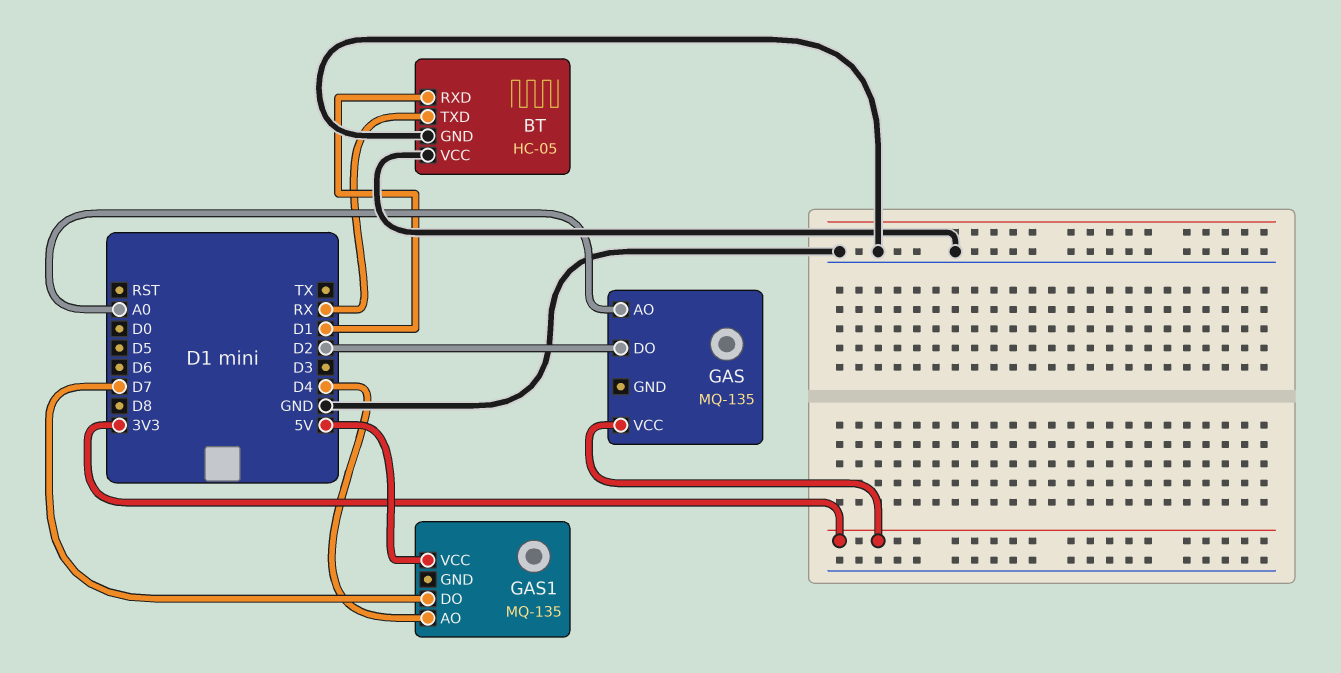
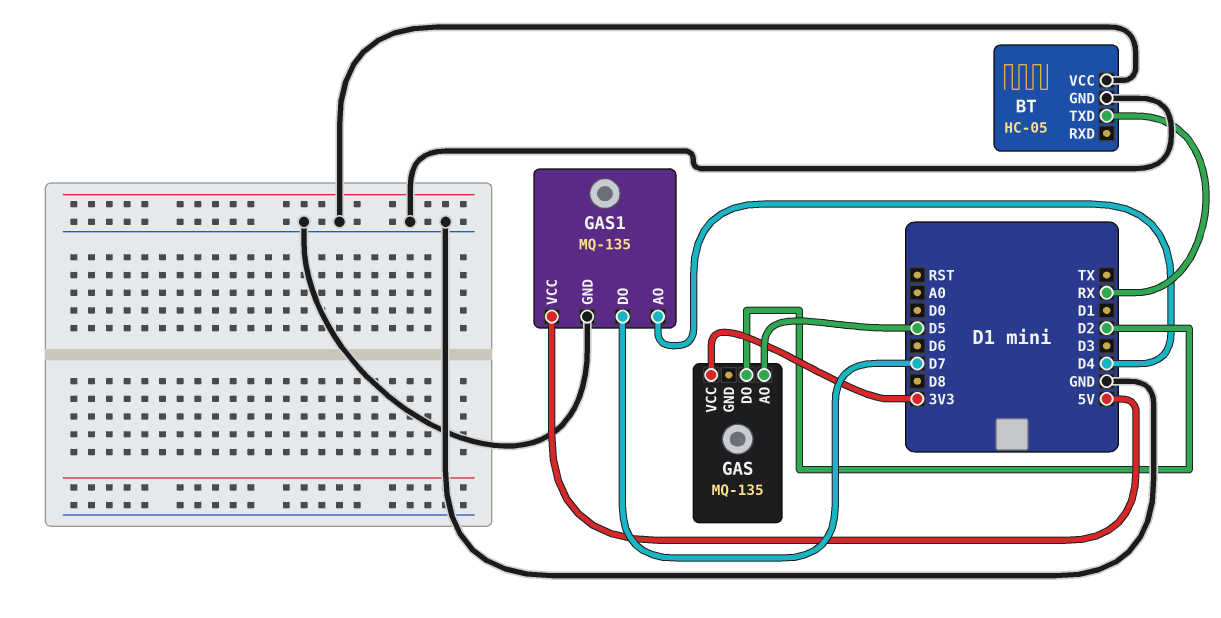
BT pin RXD: D1 -> none
GAS pin AO: A0 -> D5
GAS1 pin GND: none -> GND

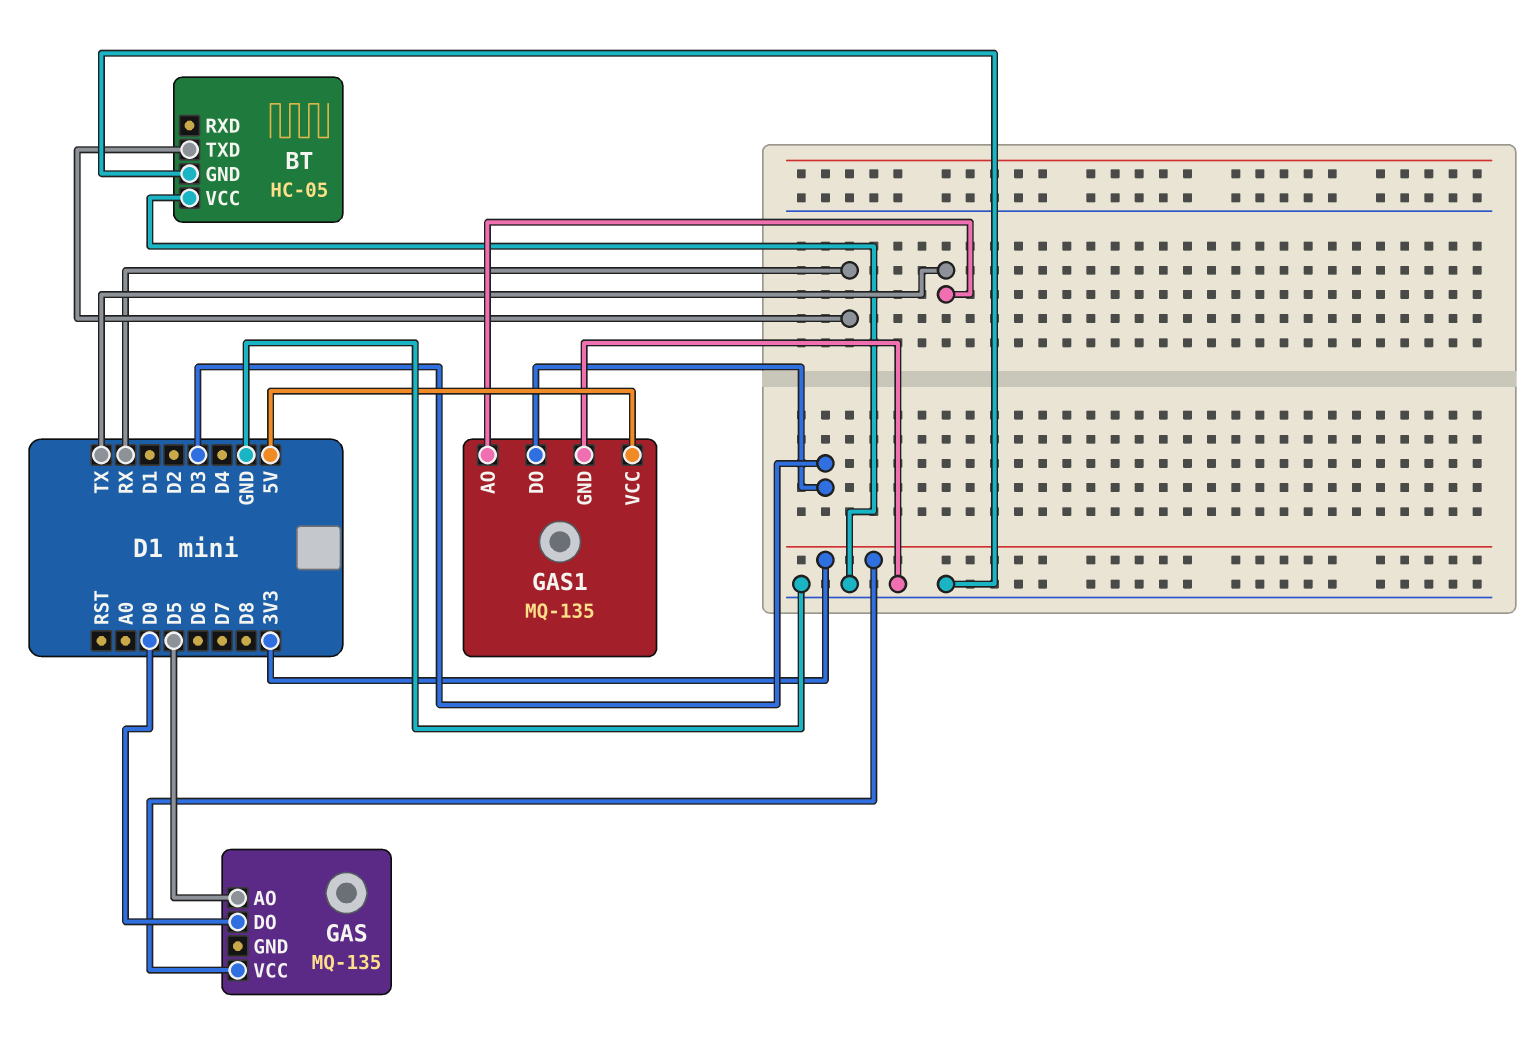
GAS pin DO: D2 -> D0
GAS1 pin AO: D4 -> TX
GAS1 pin DO: D7 -> D3

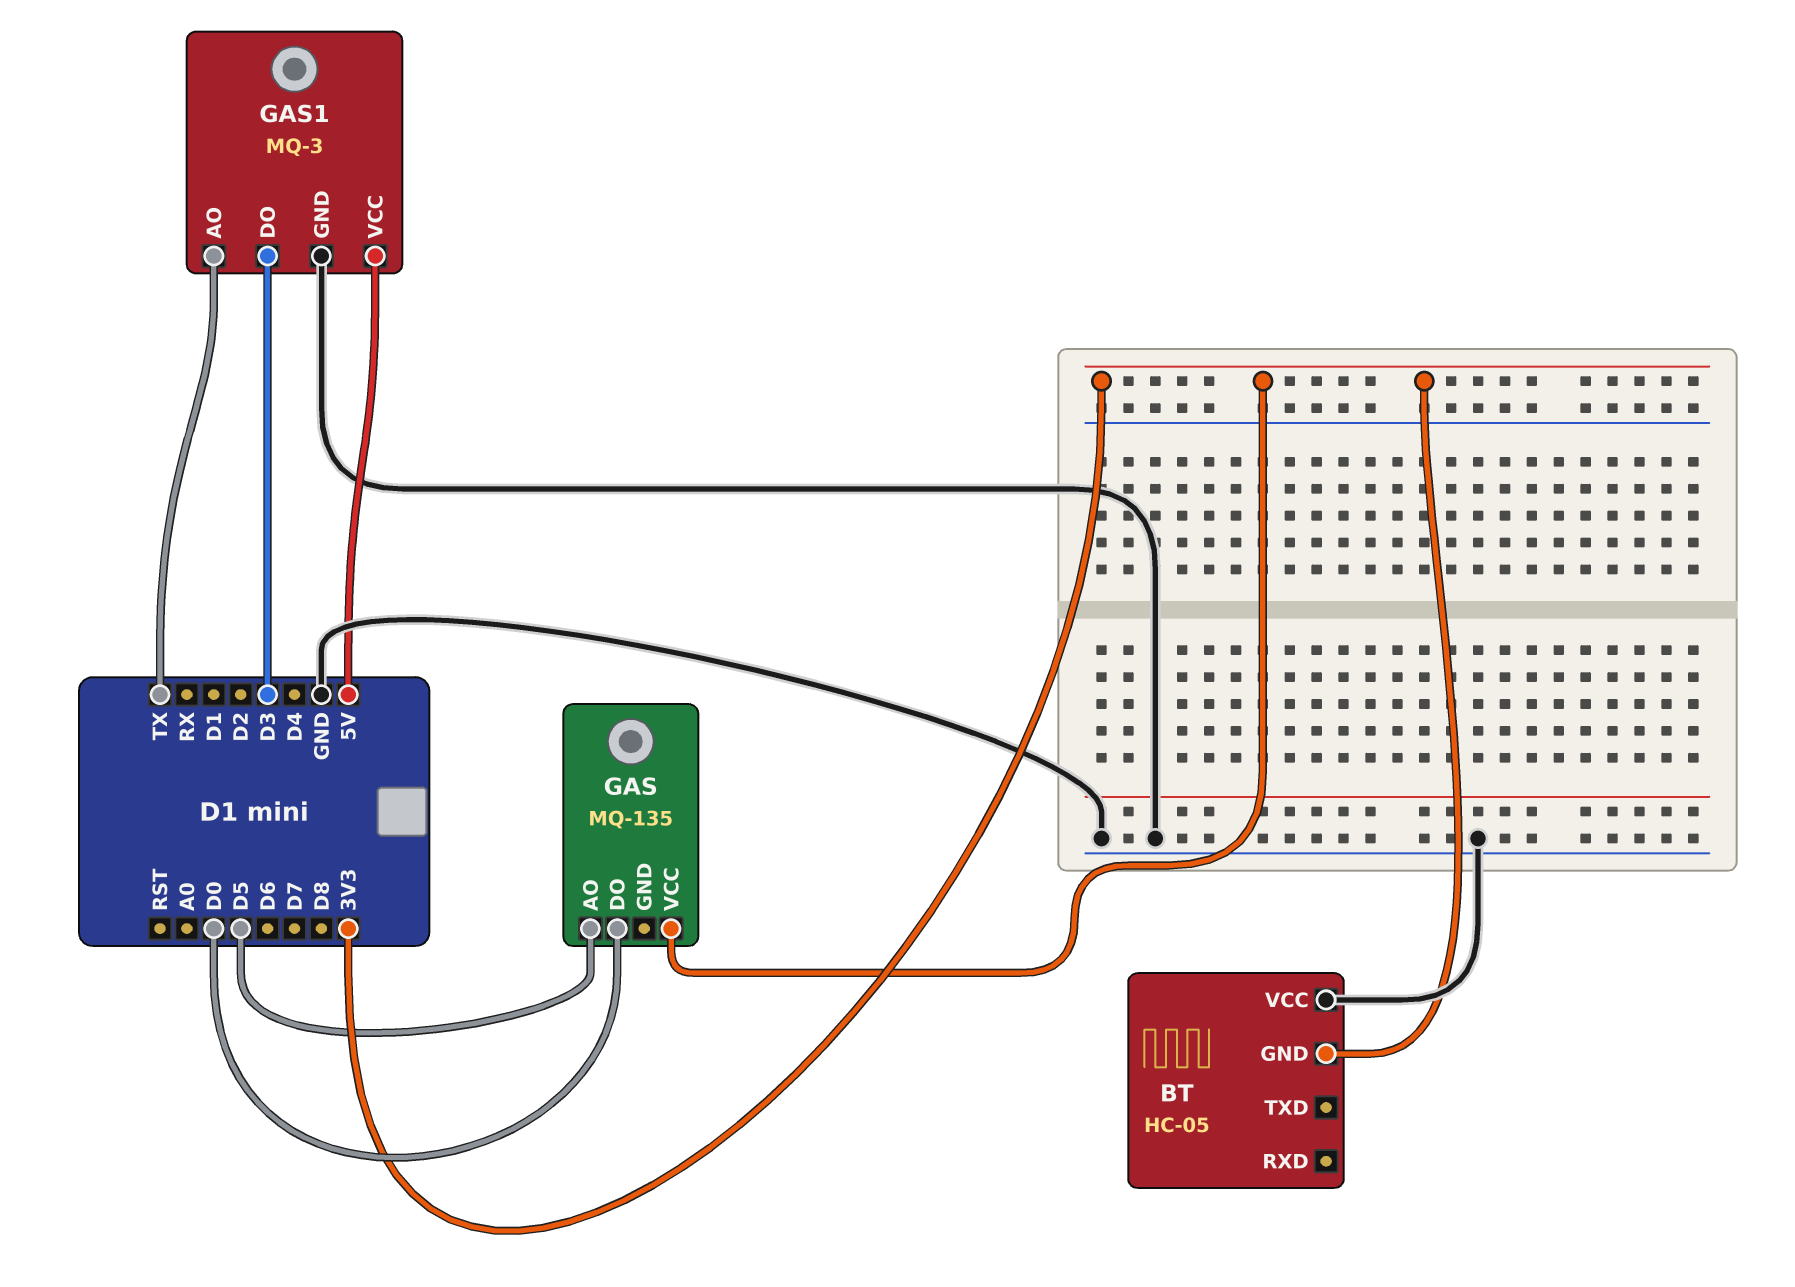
BT pin GND: GND -> 3V3
BT pin TXD: RX -> none
GAS1: MQ-135 -> MQ-3

